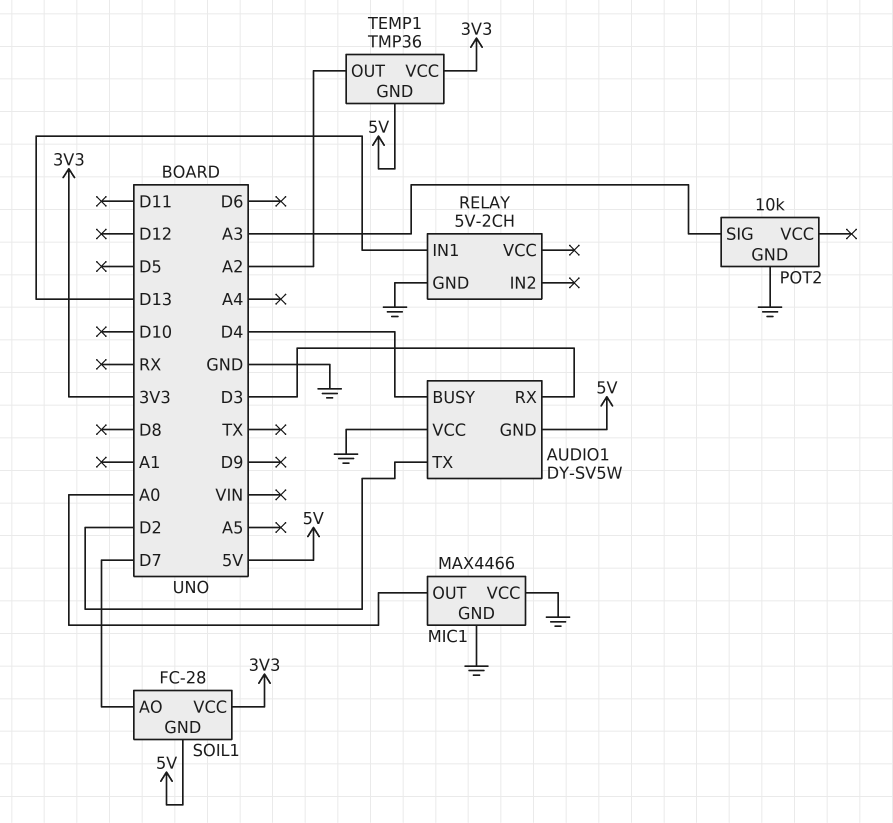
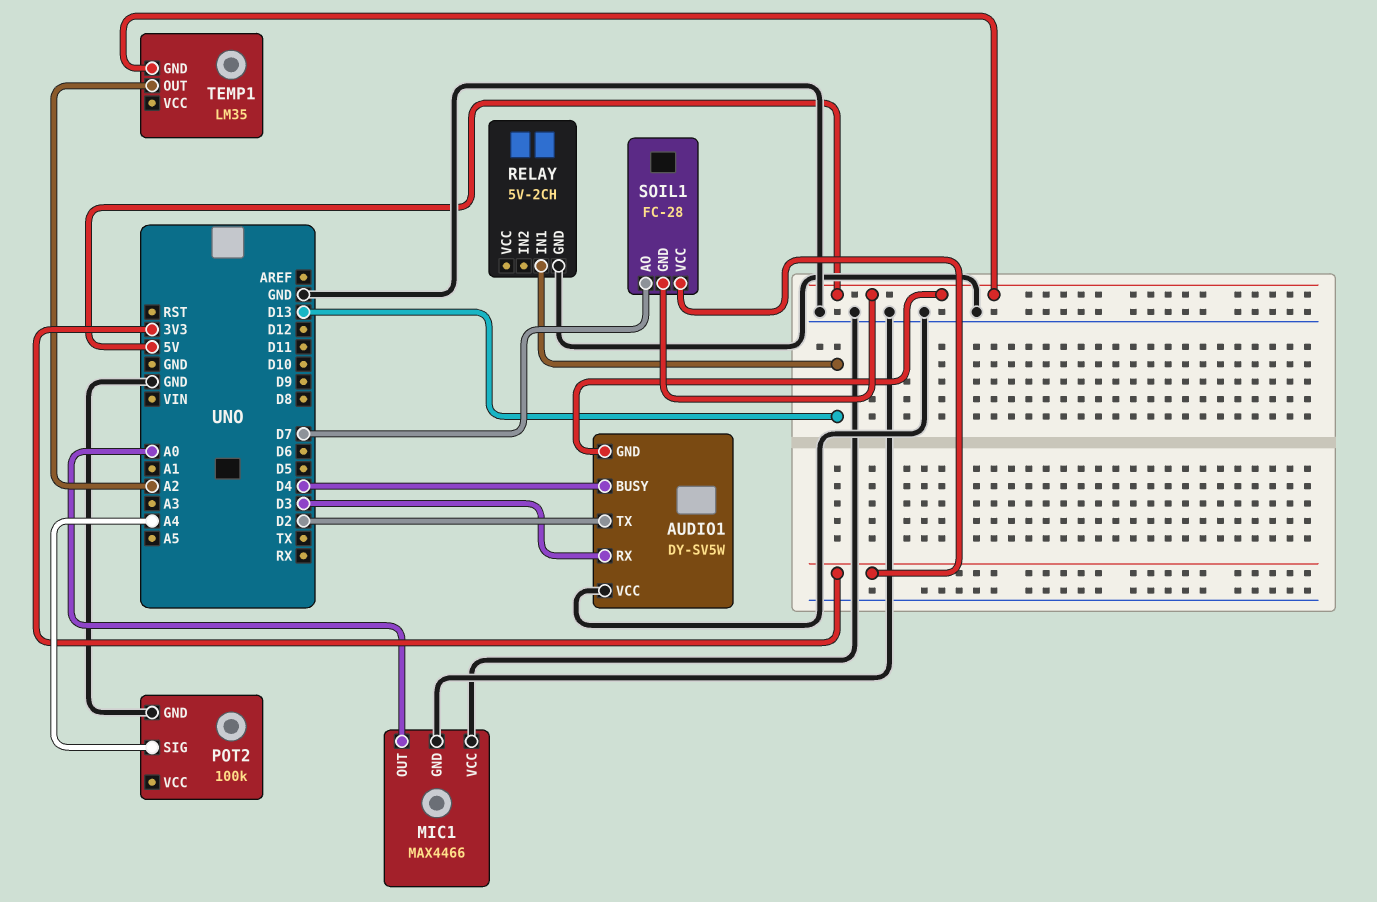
POT2: 10k -> 100k
POT2 pin SIG: A3 -> A4
TEMP1: TMP36 -> LM35
TEMP1 pin VCC: 3V3 -> none

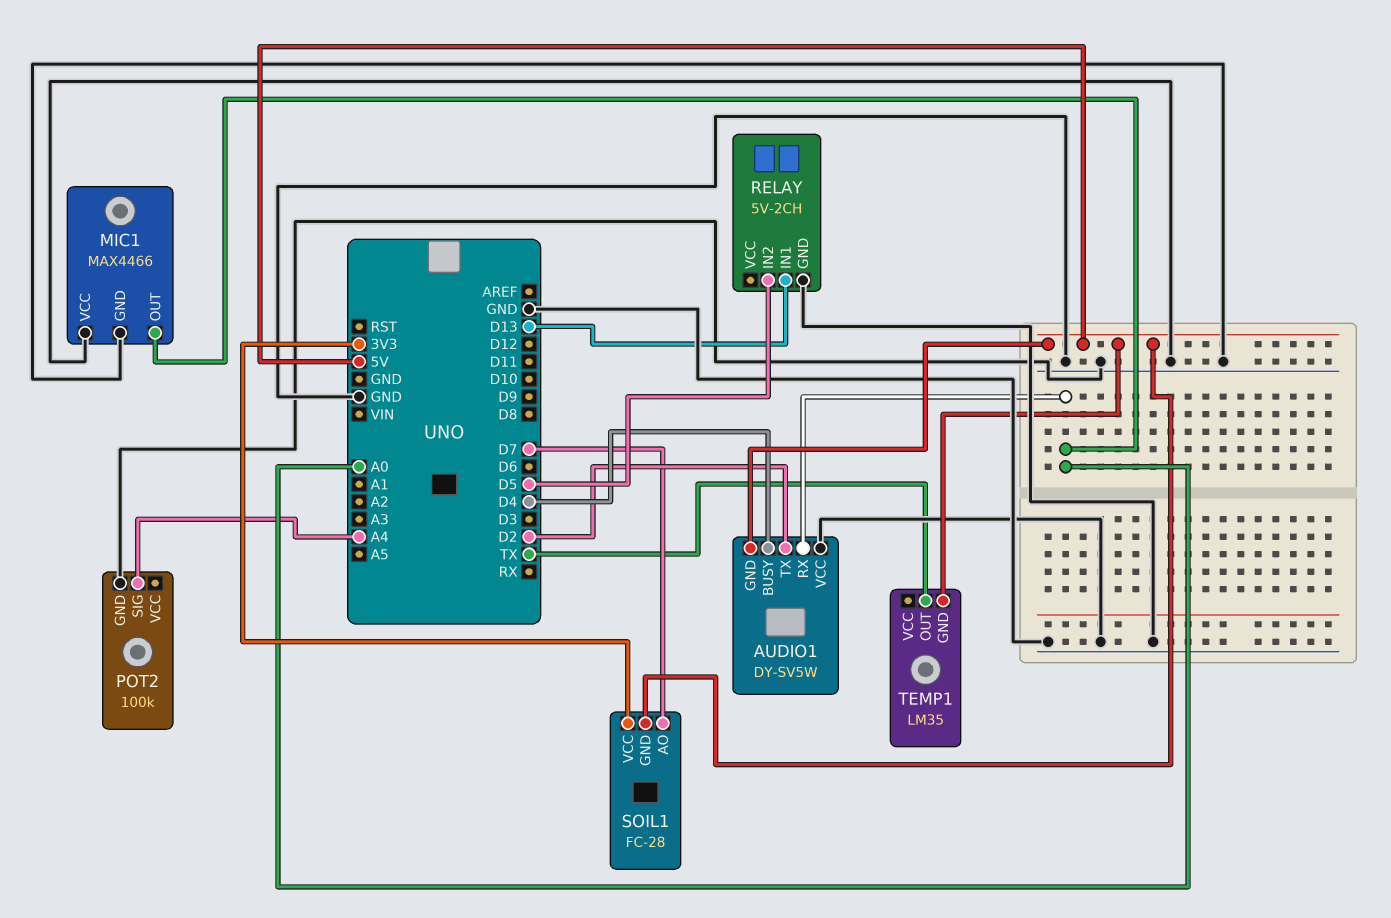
AUDIO1 pin RX: D3 -> A0
RELAY pin IN2: none -> D5
TEMP1 pin OUT: A2 -> TX

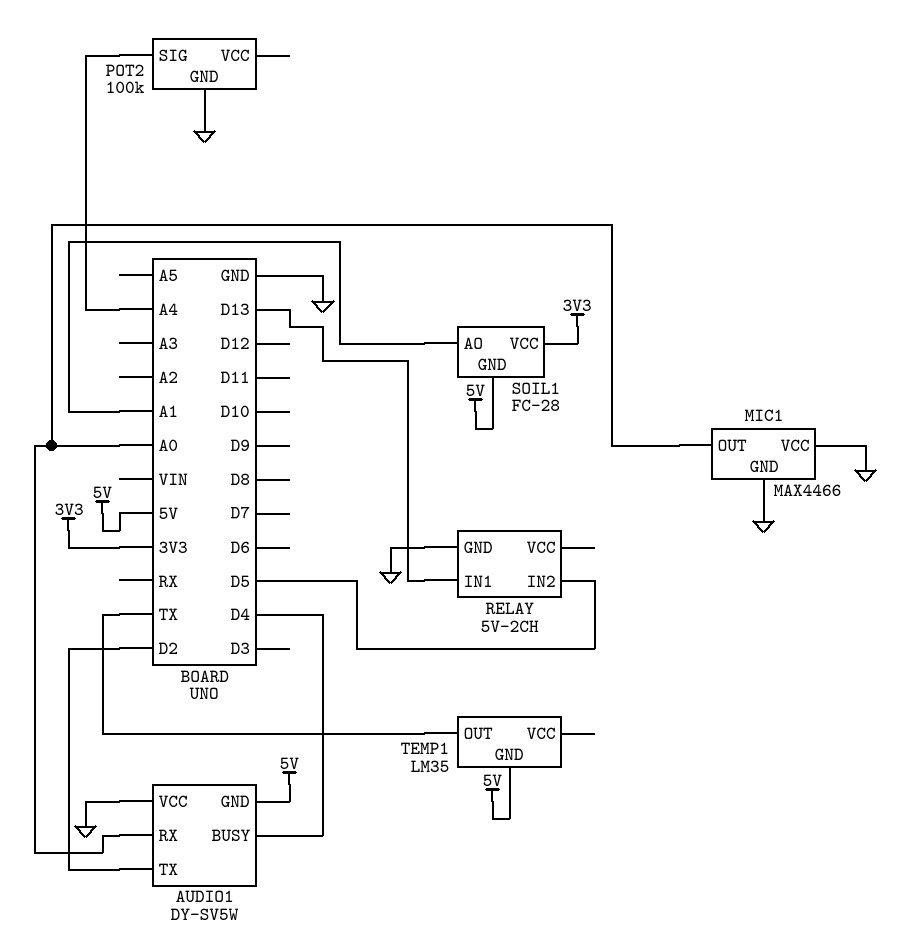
SOIL1 pin AO: D7 -> A1

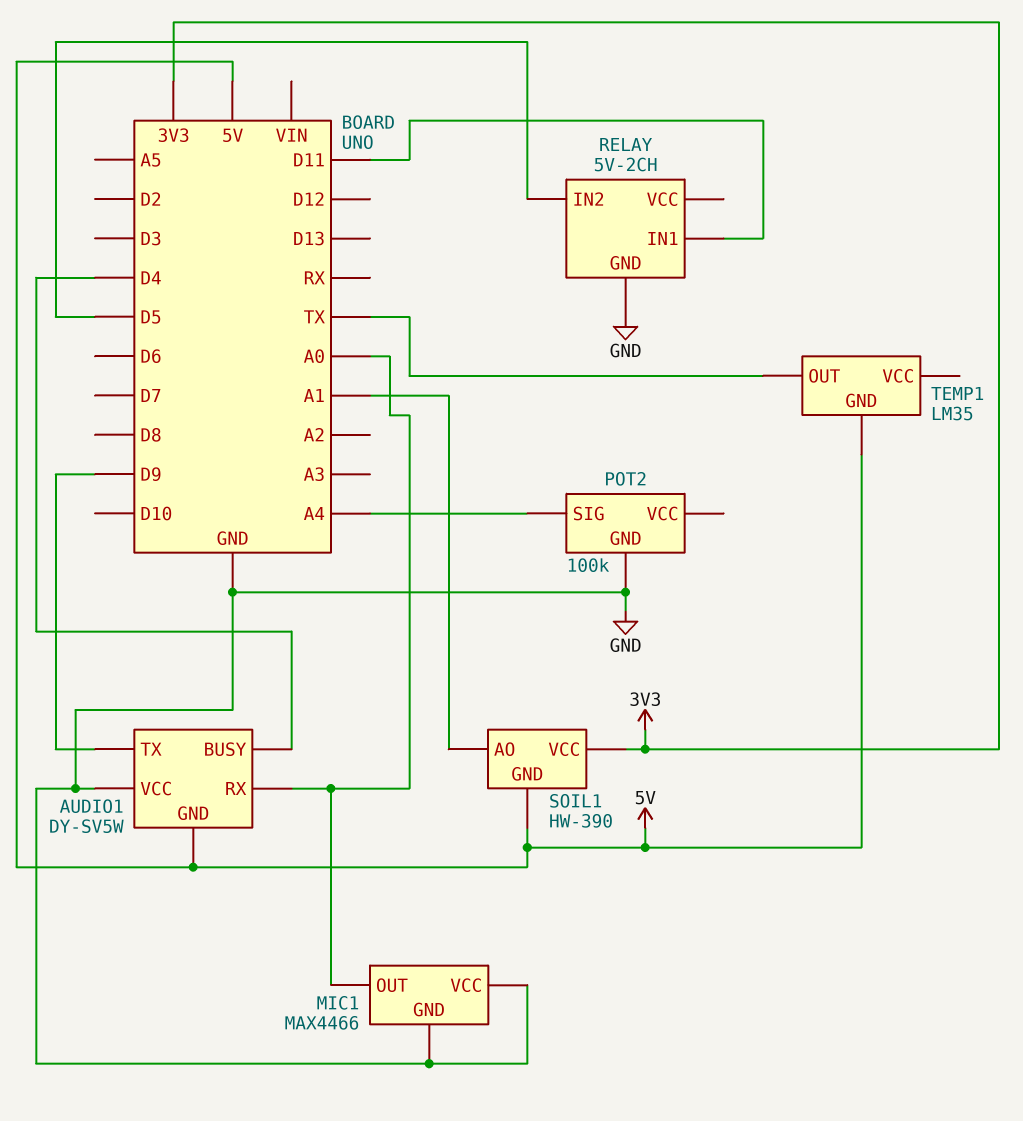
AUDIO1 pin TX: D2 -> D9
RELAY pin IN1: D13 -> D11
SOIL1: FC-28 -> HW-390

